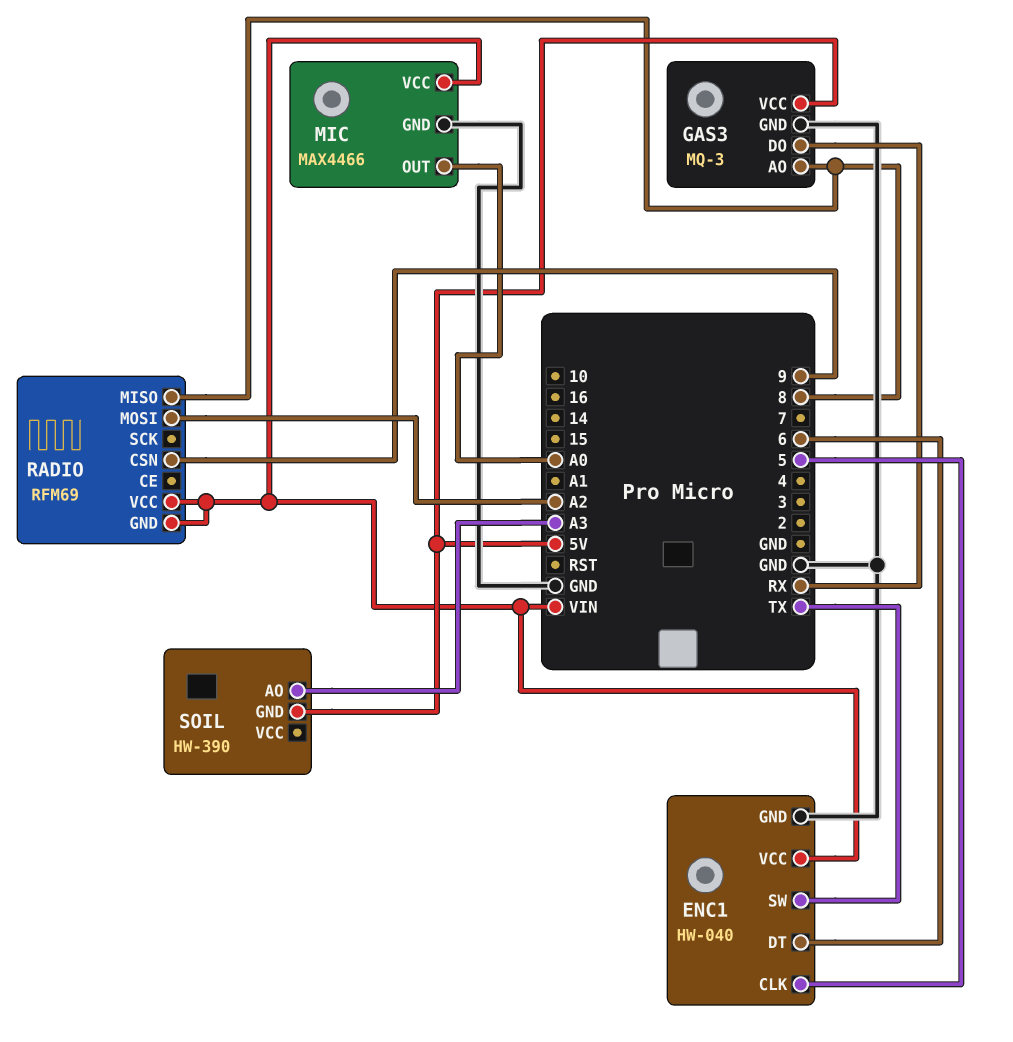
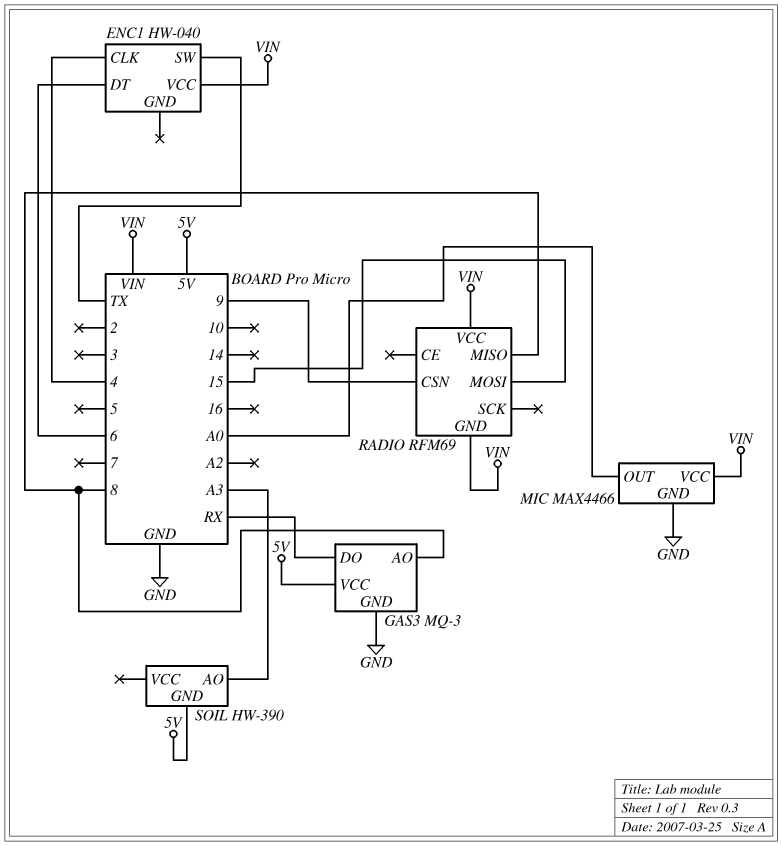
ENC1 pin CLK: 5 -> 4
ENC1 pin GND: GND -> none
RADIO pin MOSI: A2 -> 15

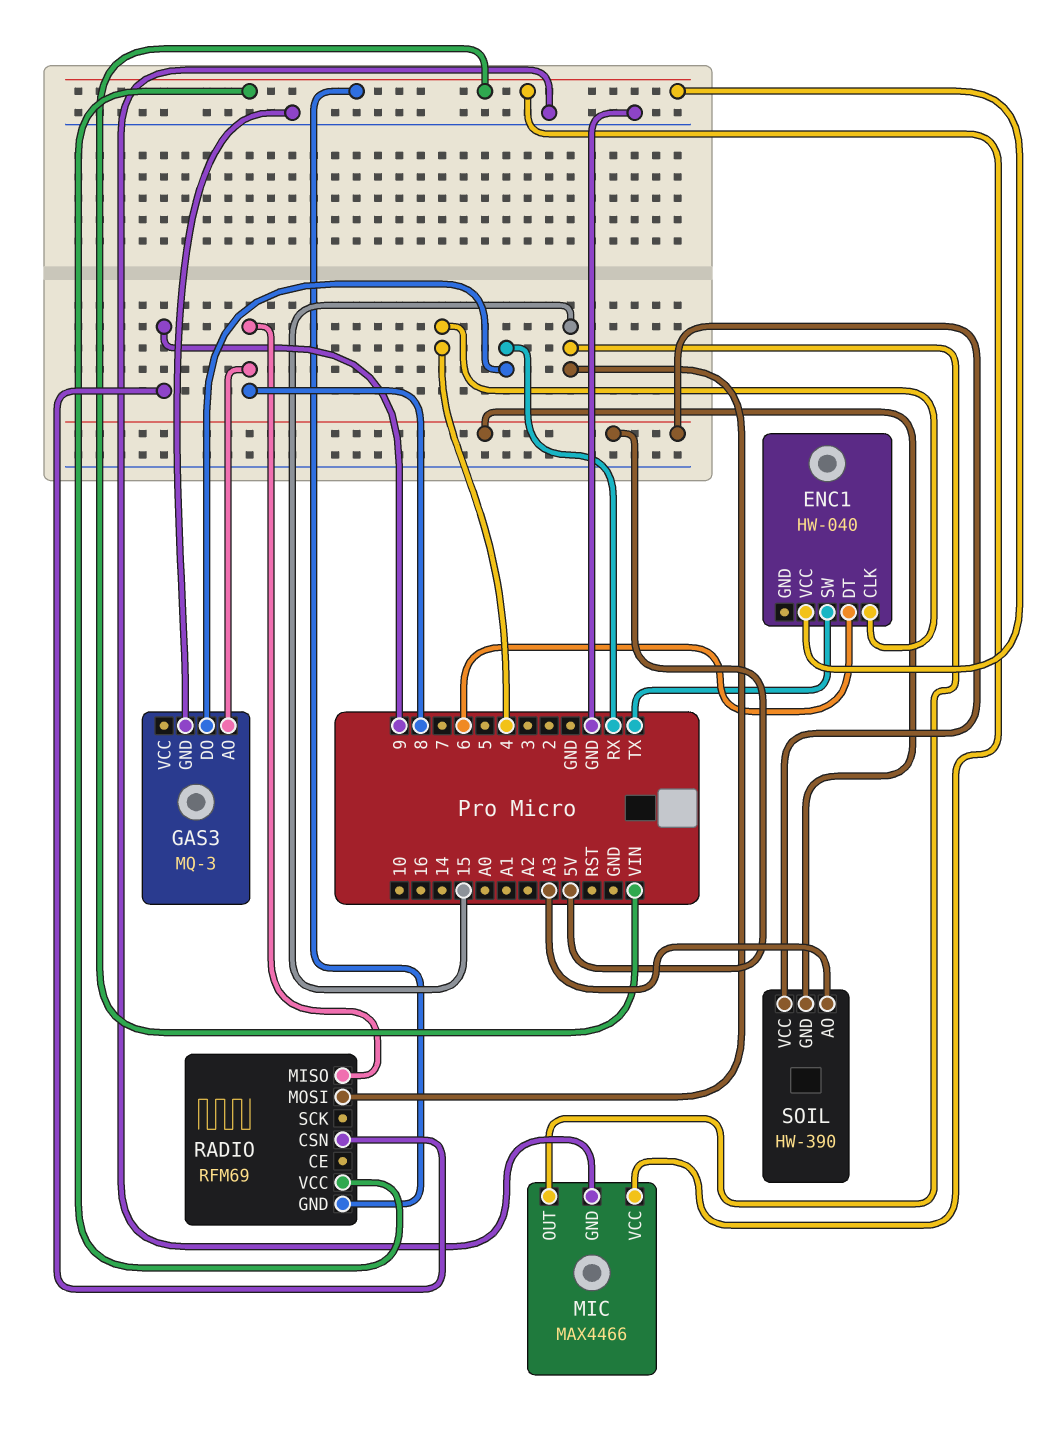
GAS3 pin VCC: 5V -> none
MIC pin OUT: A0 -> 15
SOIL pin VCC: none -> 5V

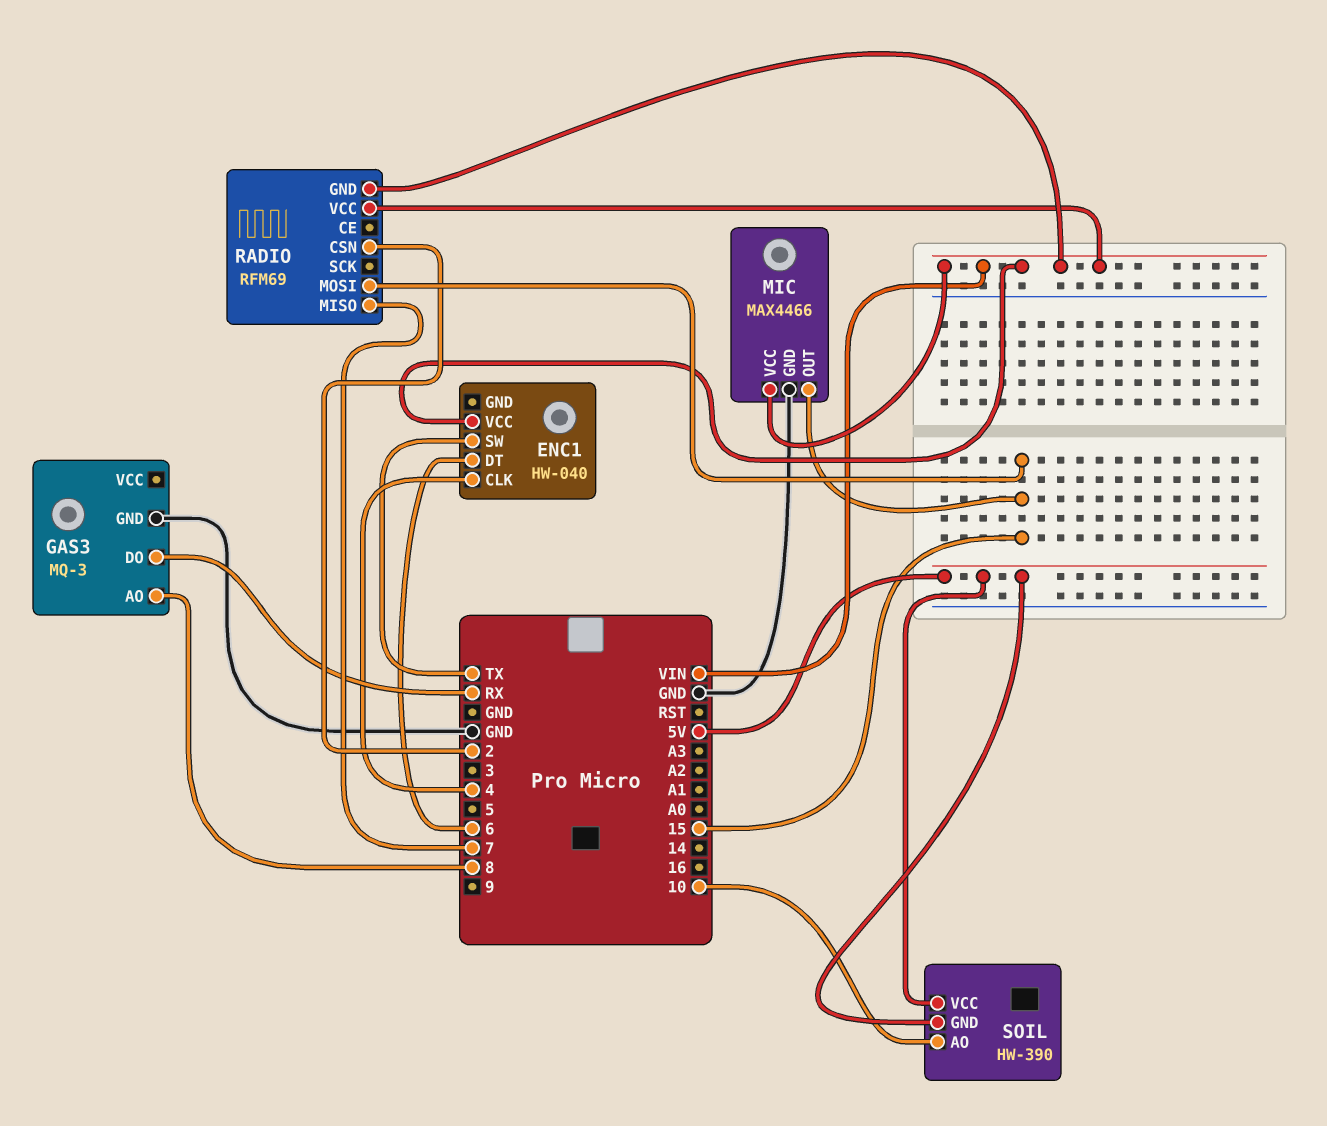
RADIO pin CSN: 9 -> 2
RADIO pin MISO: 8 -> 7
SOIL pin AO: A3 -> 10

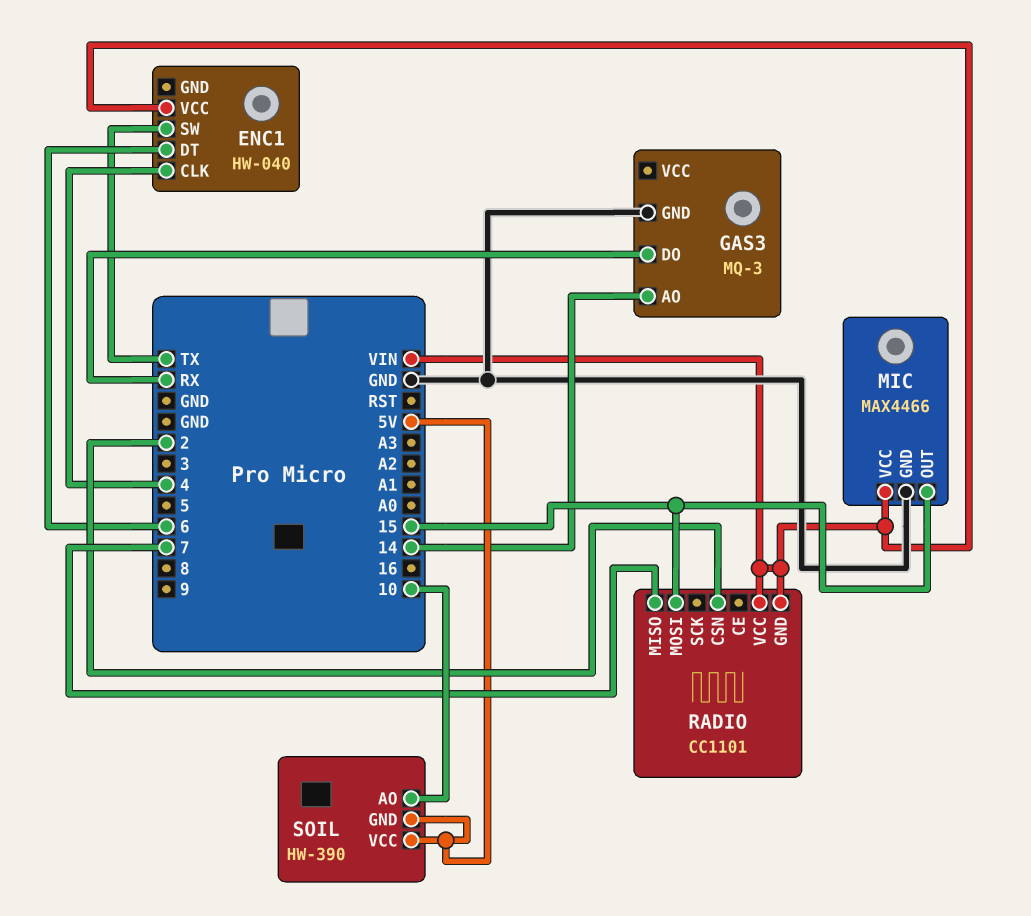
GAS3 pin AO: 8 -> 14
RADIO: RFM69 -> CC1101

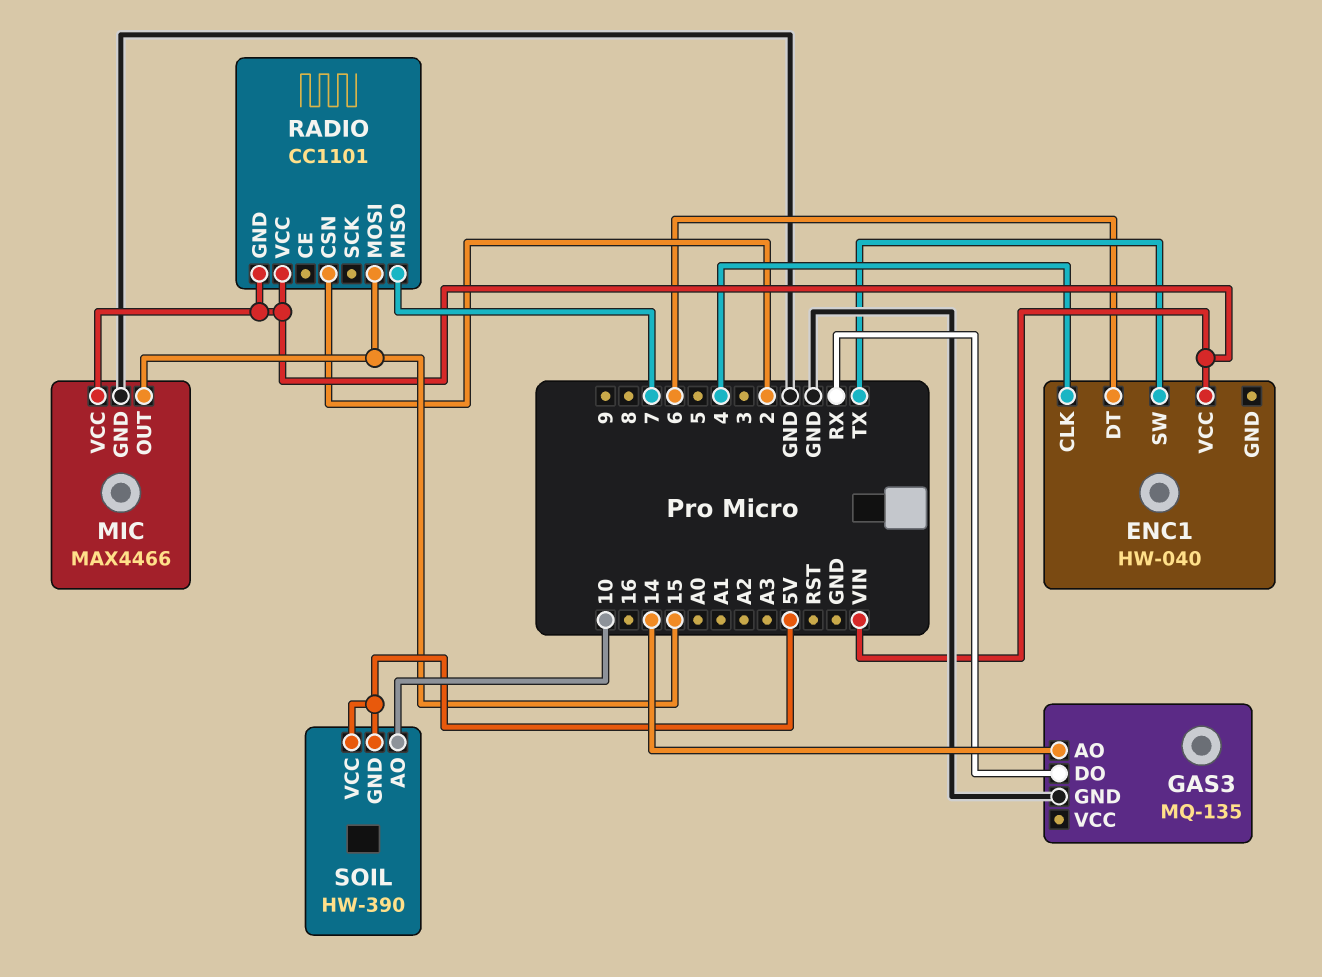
GAS3: MQ-3 -> MQ-135

